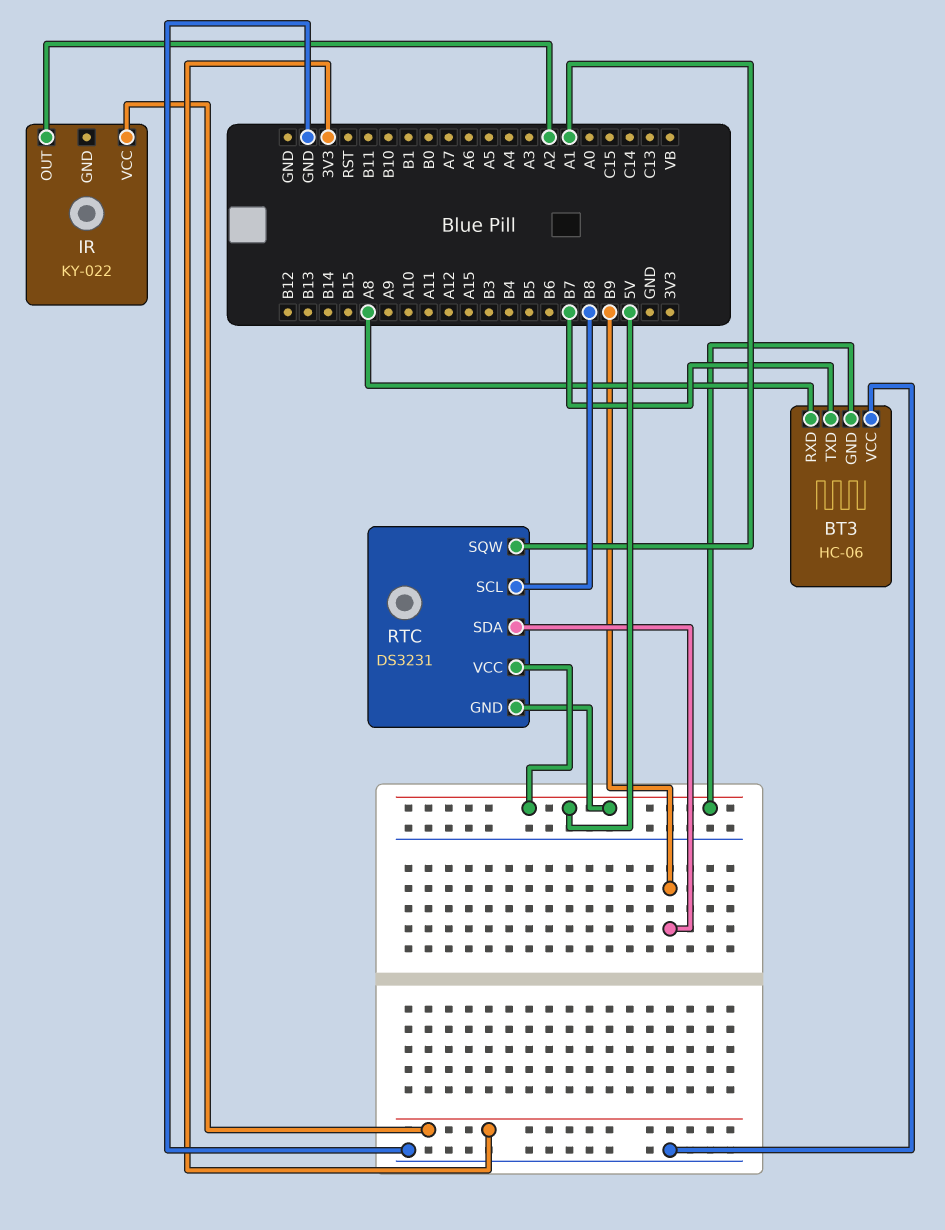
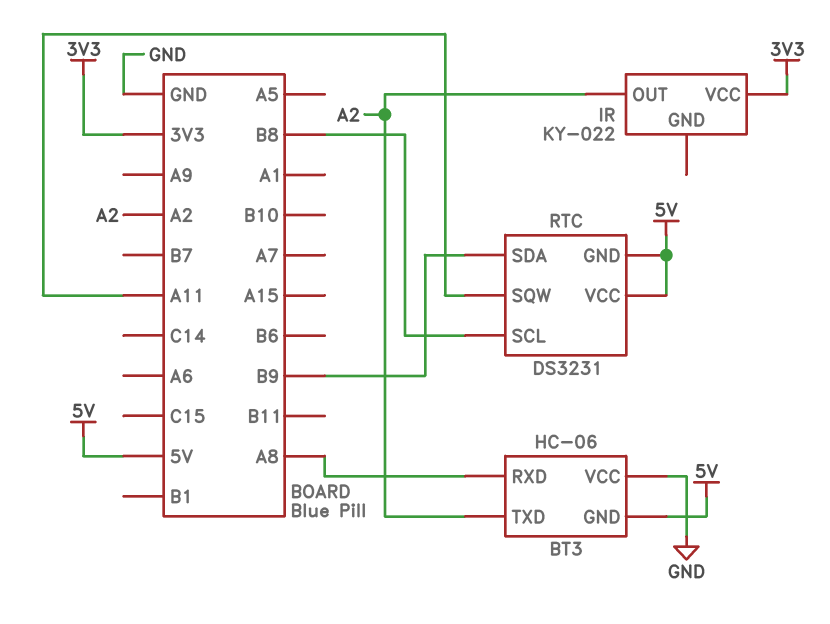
BT3 pin TXD: B7 -> A2
RTC pin SQW: A1 -> A11

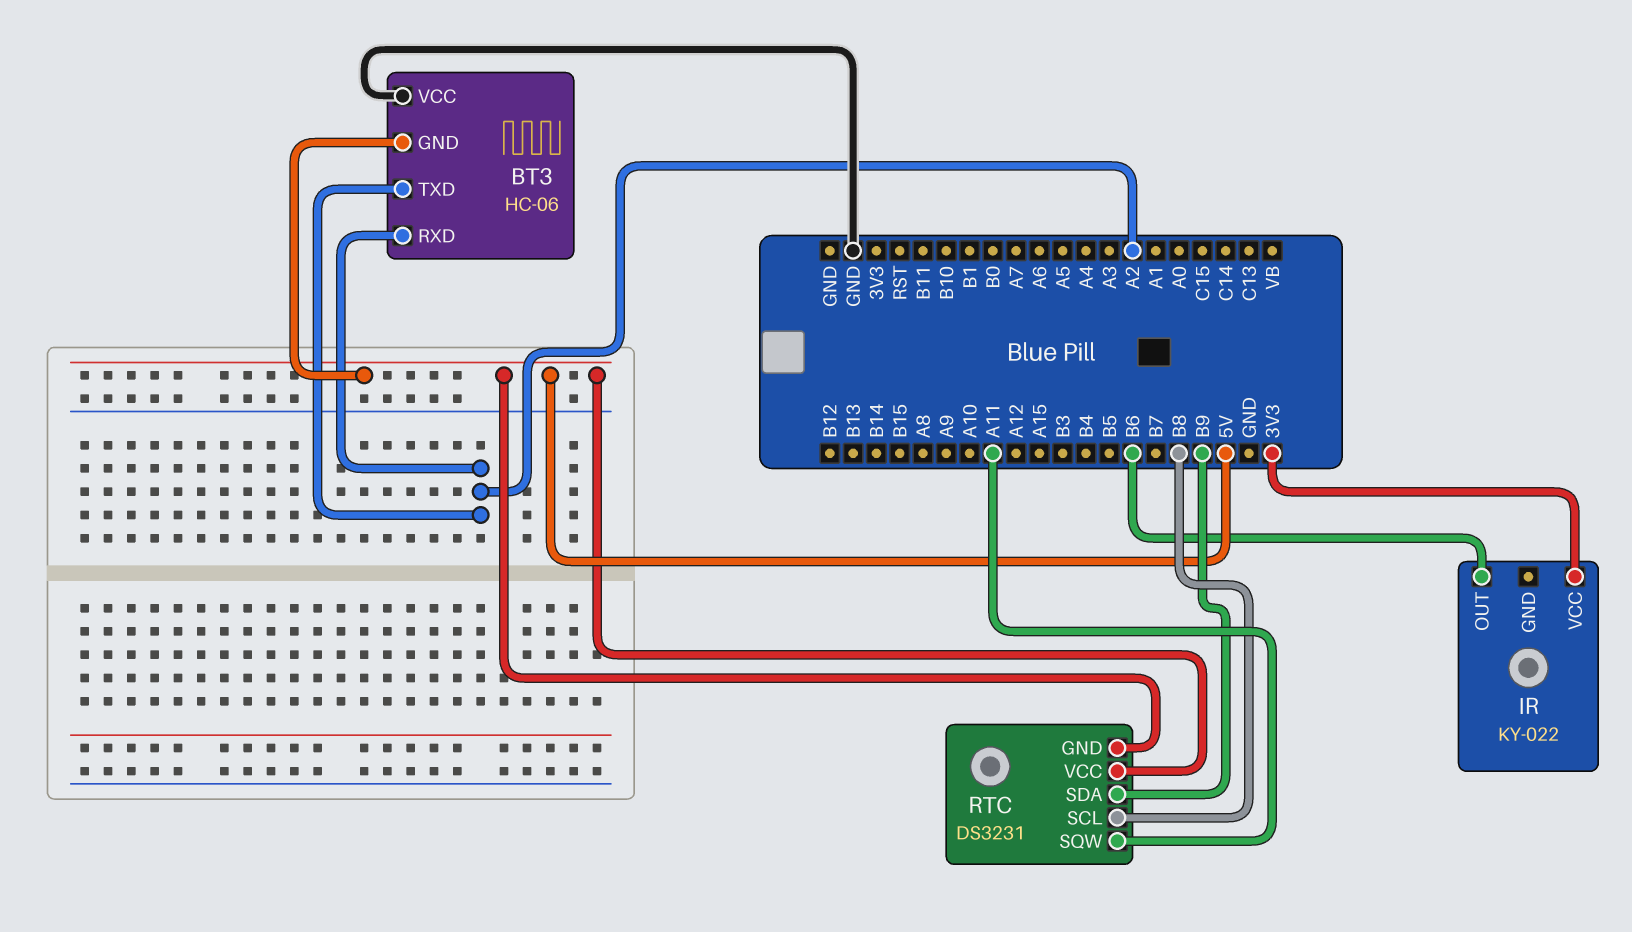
BT3 pin RXD: A8 -> A2
IR pin OUT: A2 -> B6

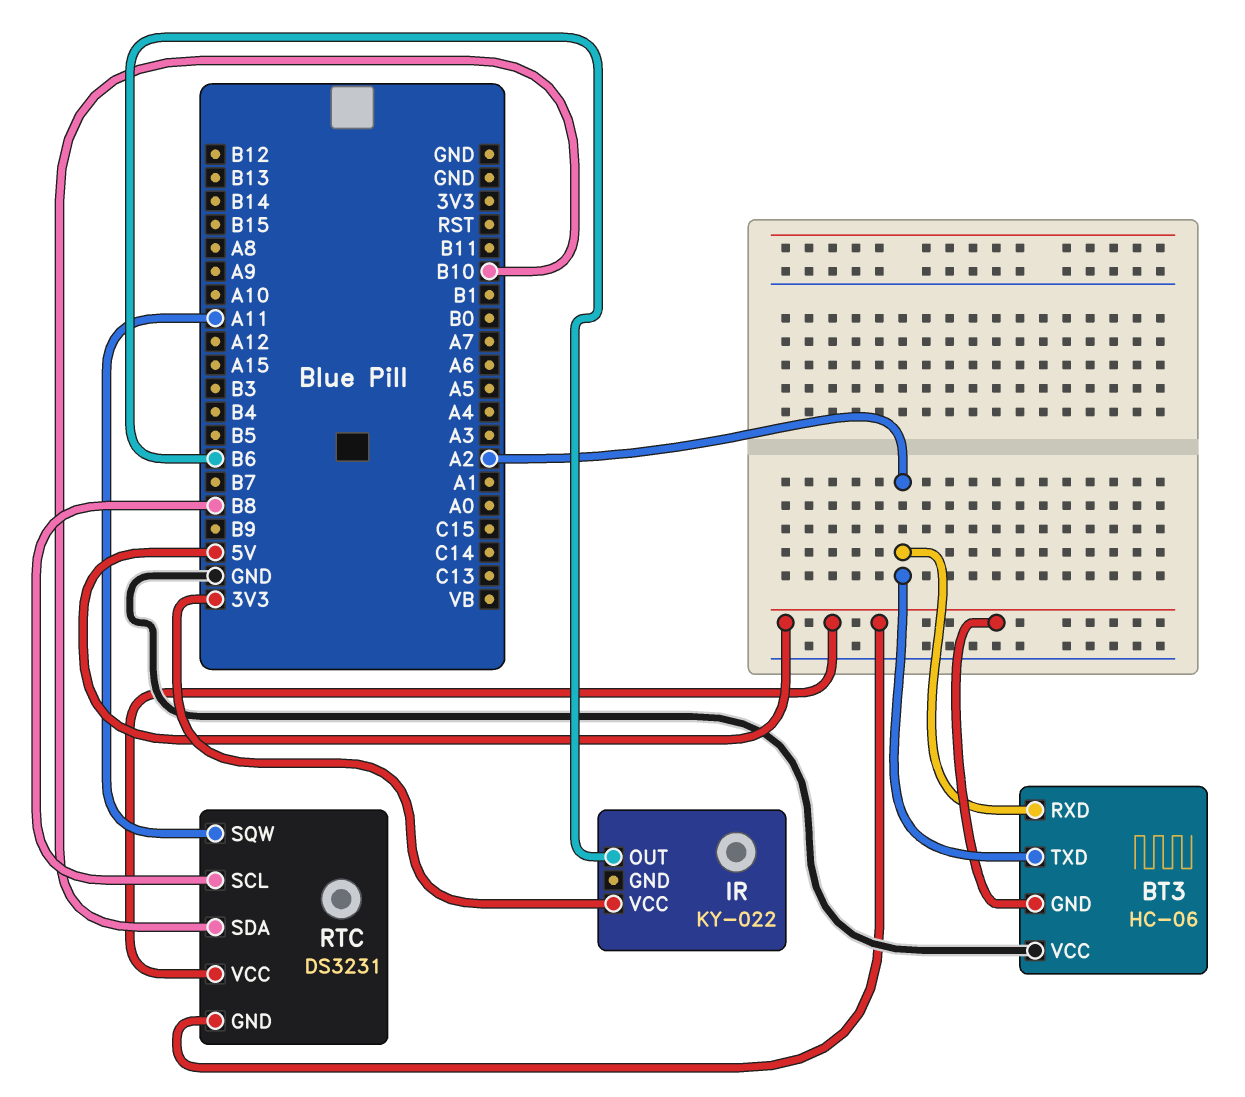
RTC pin SDA: B9 -> B10

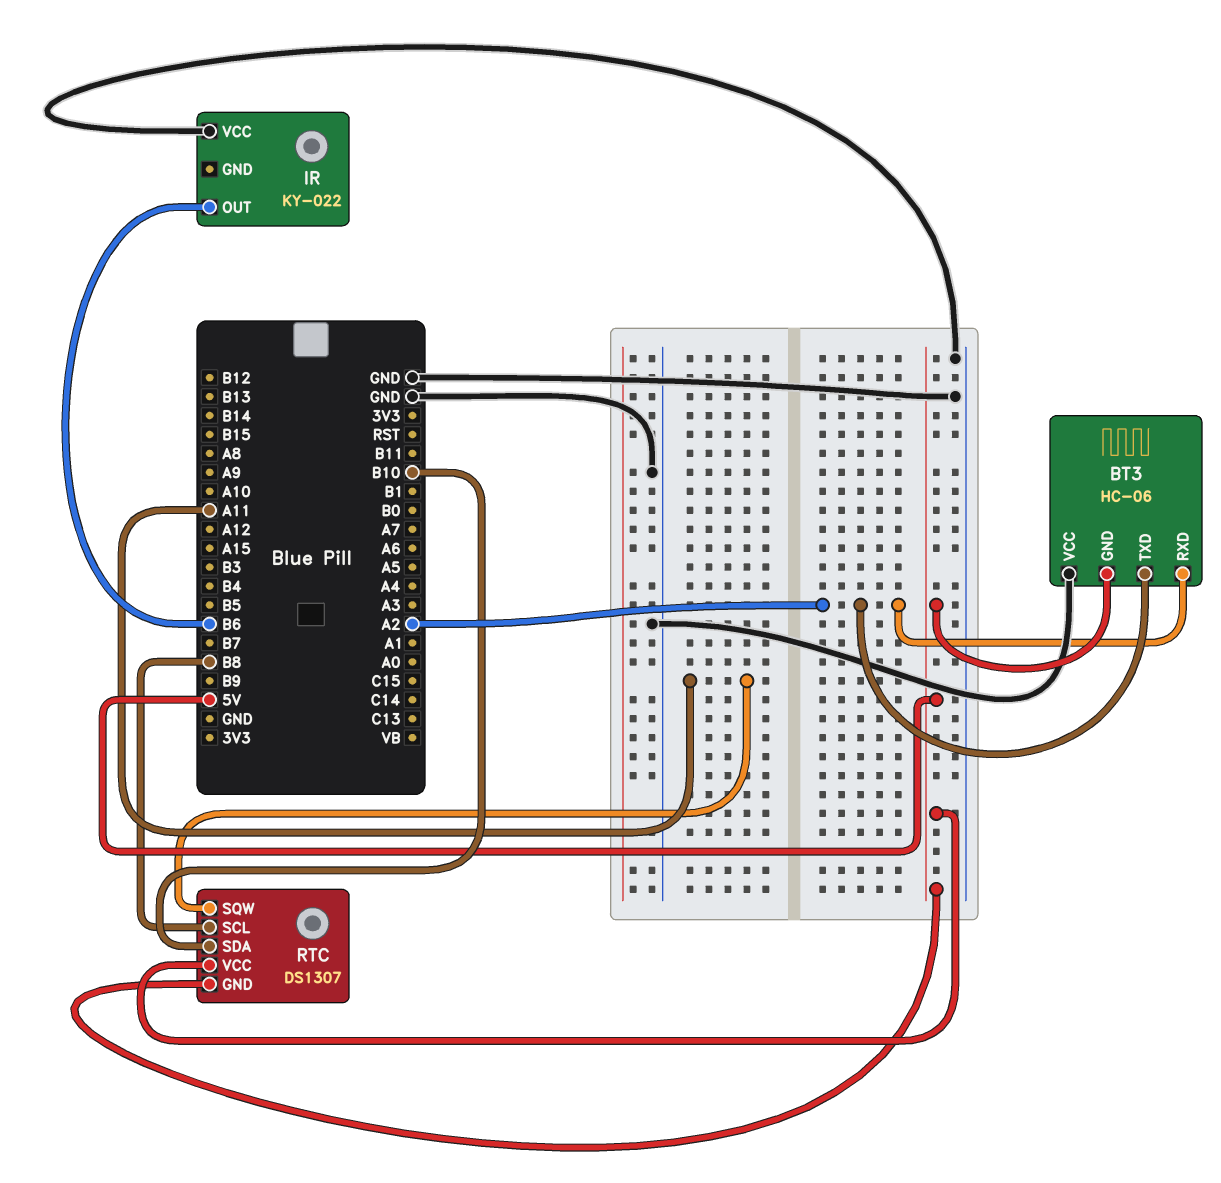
IR pin VCC: 3V3 -> GND
RTC: DS3231 -> DS1307

